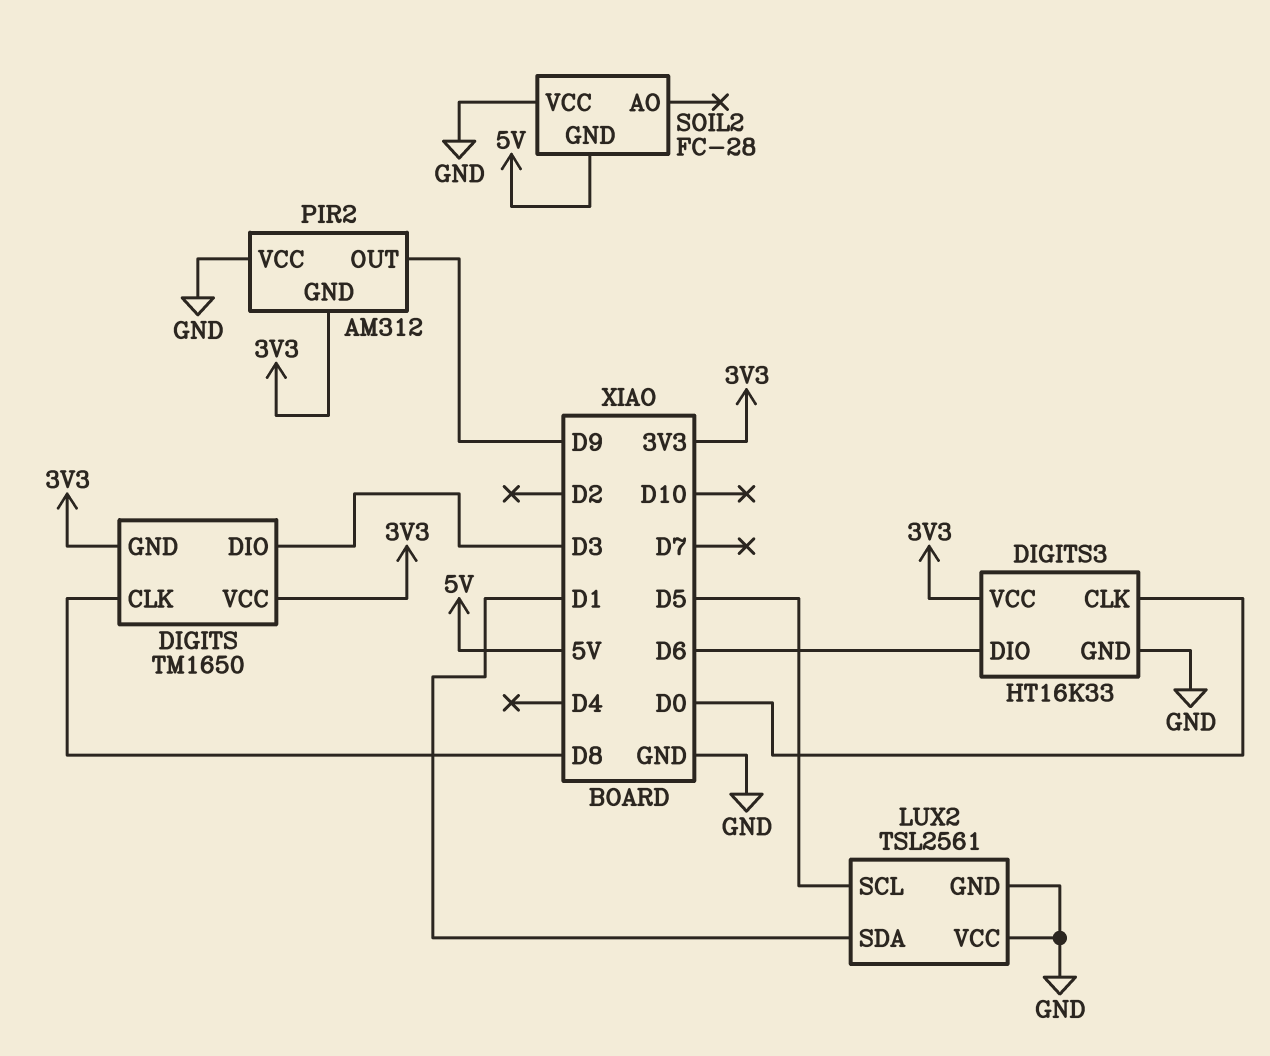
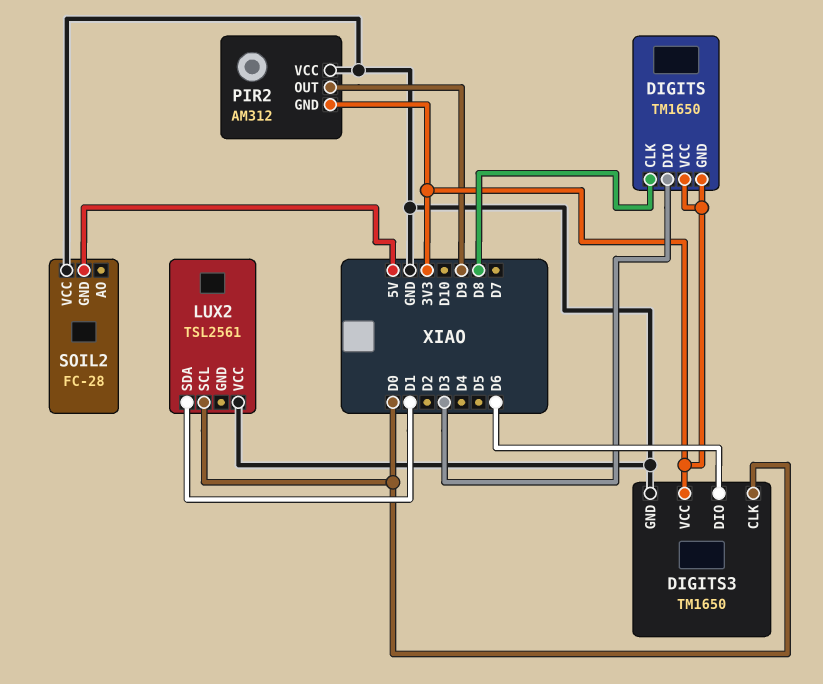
DIGITS3: HT16K33 -> TM1650
LUX2 pin GND: GND -> none
LUX2 pin SCL: D5 -> D0

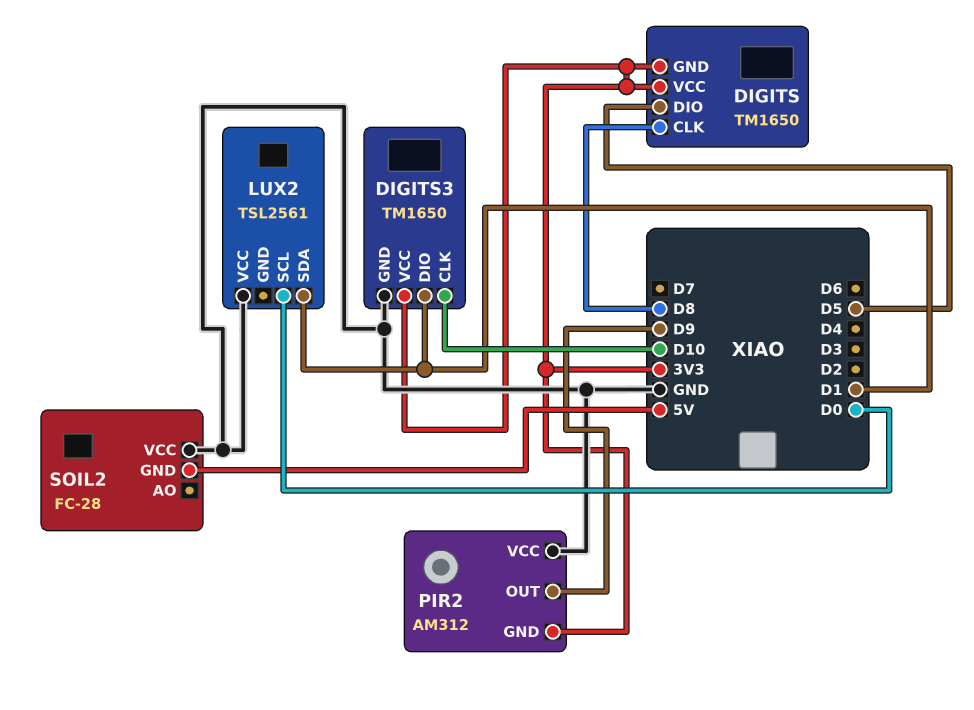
DIGITS pin DIO: D3 -> D5
DIGITS3 pin CLK: D0 -> D10
DIGITS3 pin DIO: D6 -> D1

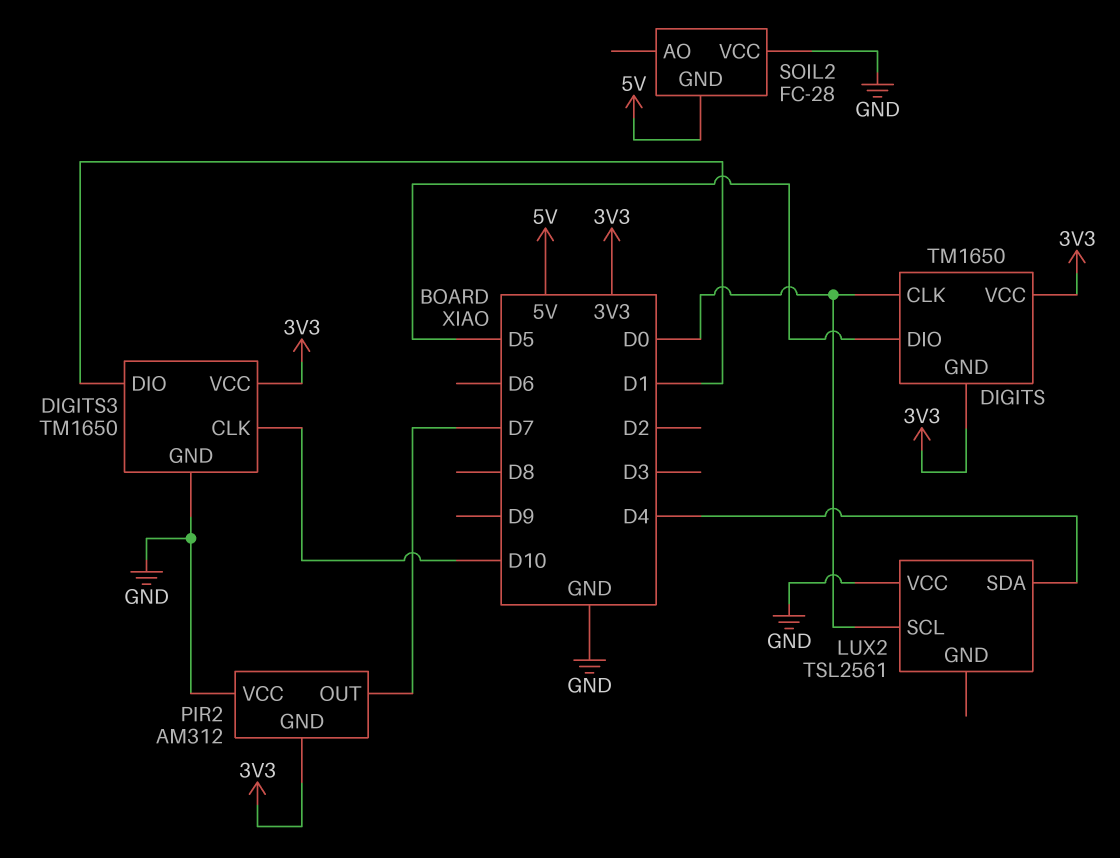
DIGITS pin CLK: D8 -> D0
LUX2 pin SDA: D1 -> D4
PIR2 pin OUT: D9 -> D7

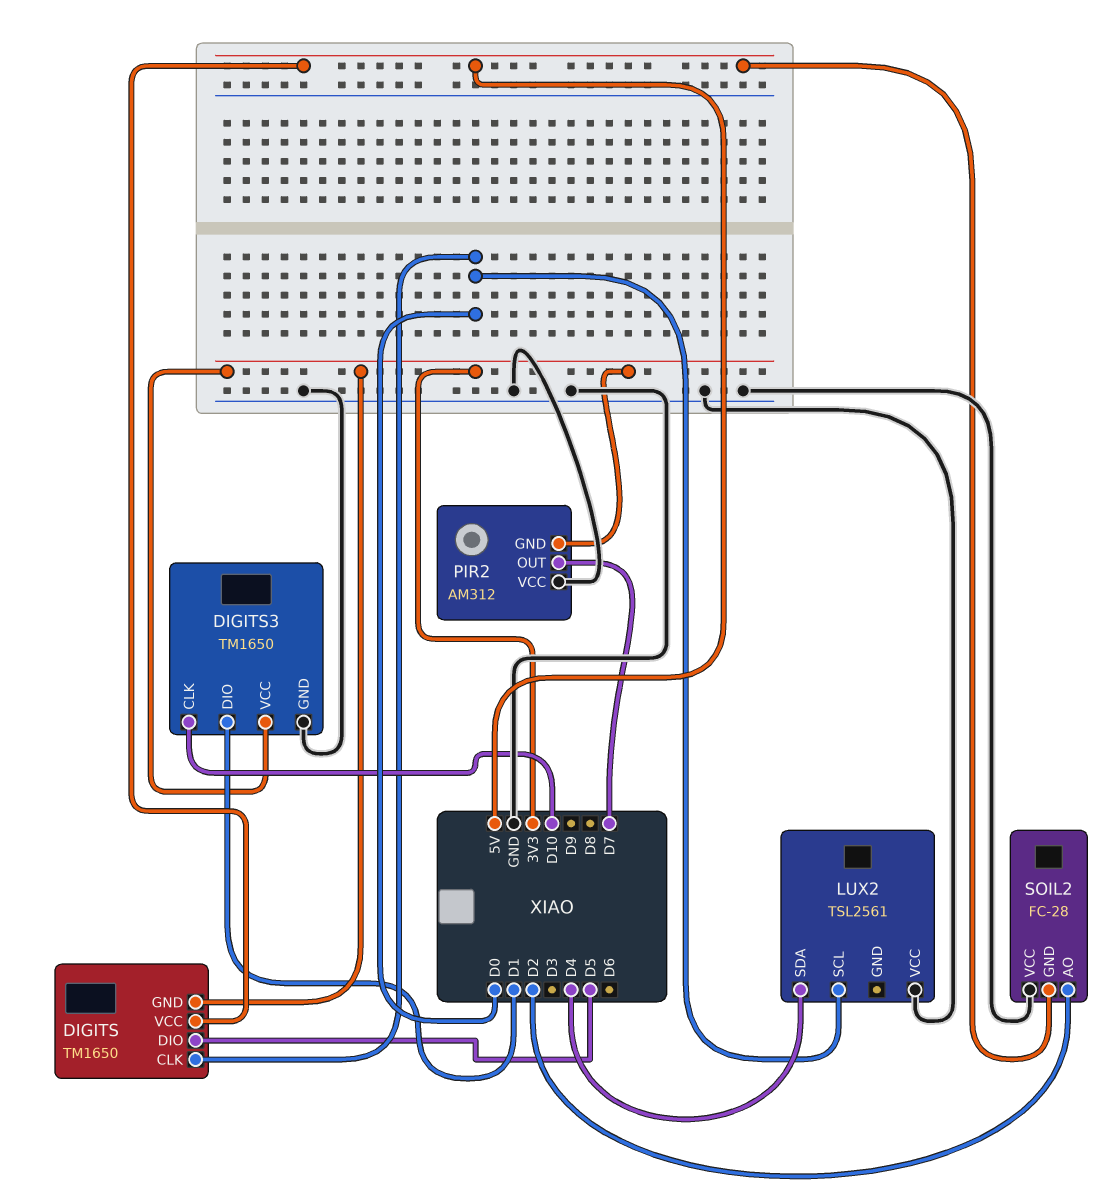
DIGITS pin VCC: 3V3 -> 5V
SOIL2 pin AO: none -> D2

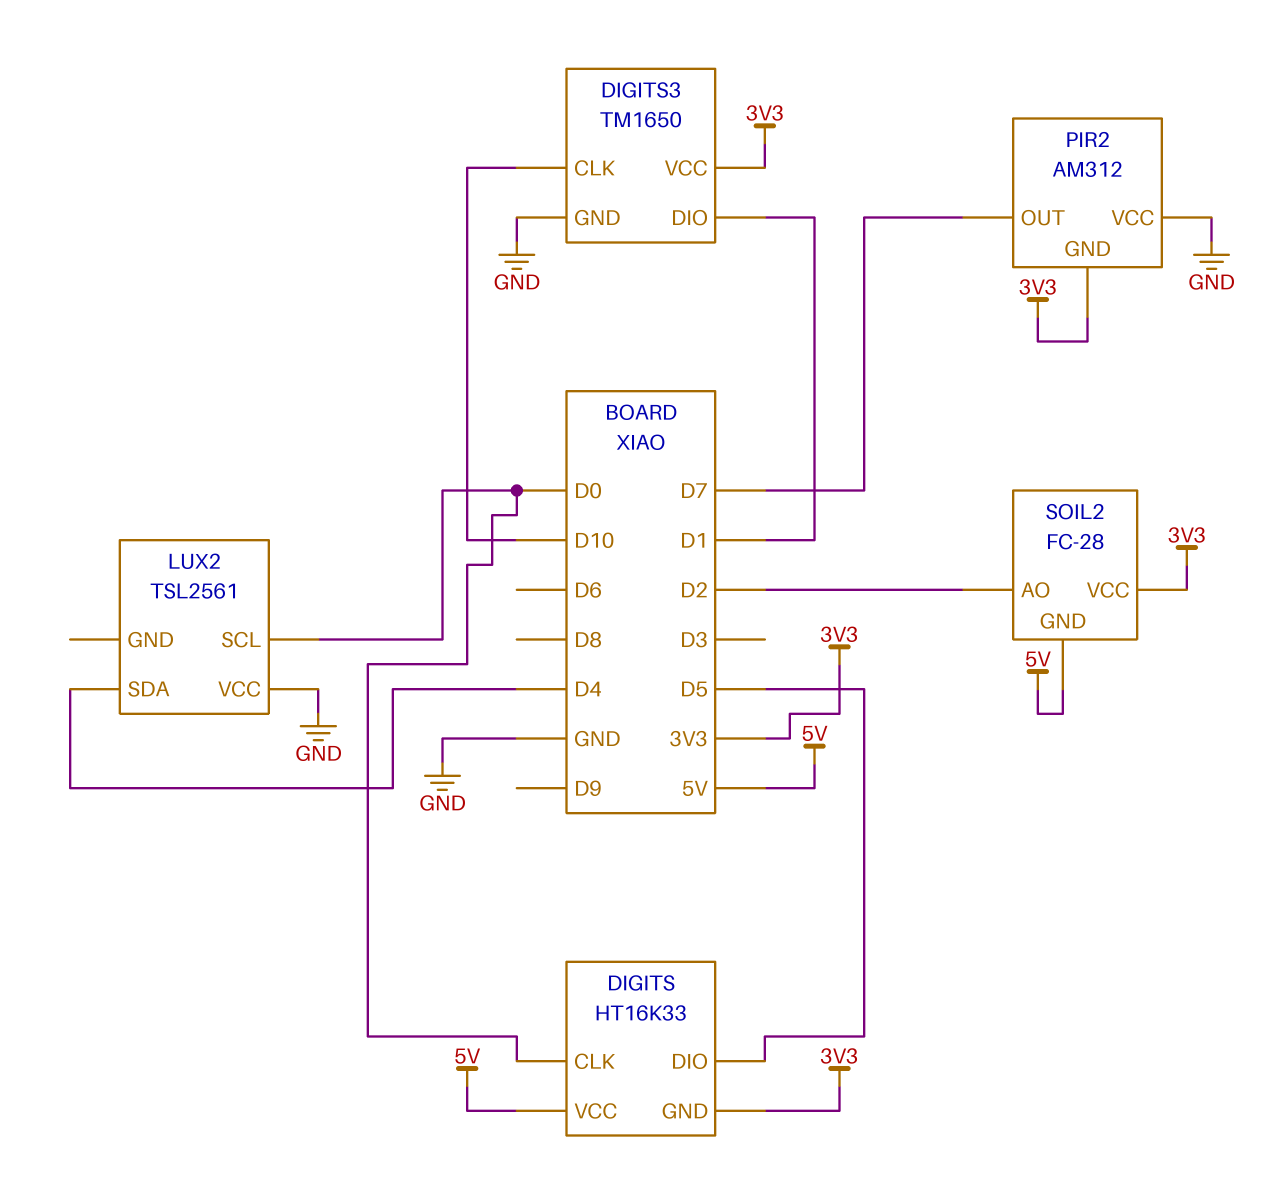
DIGITS: TM1650 -> HT16K33
SOIL2 pin VCC: GND -> 3V3

